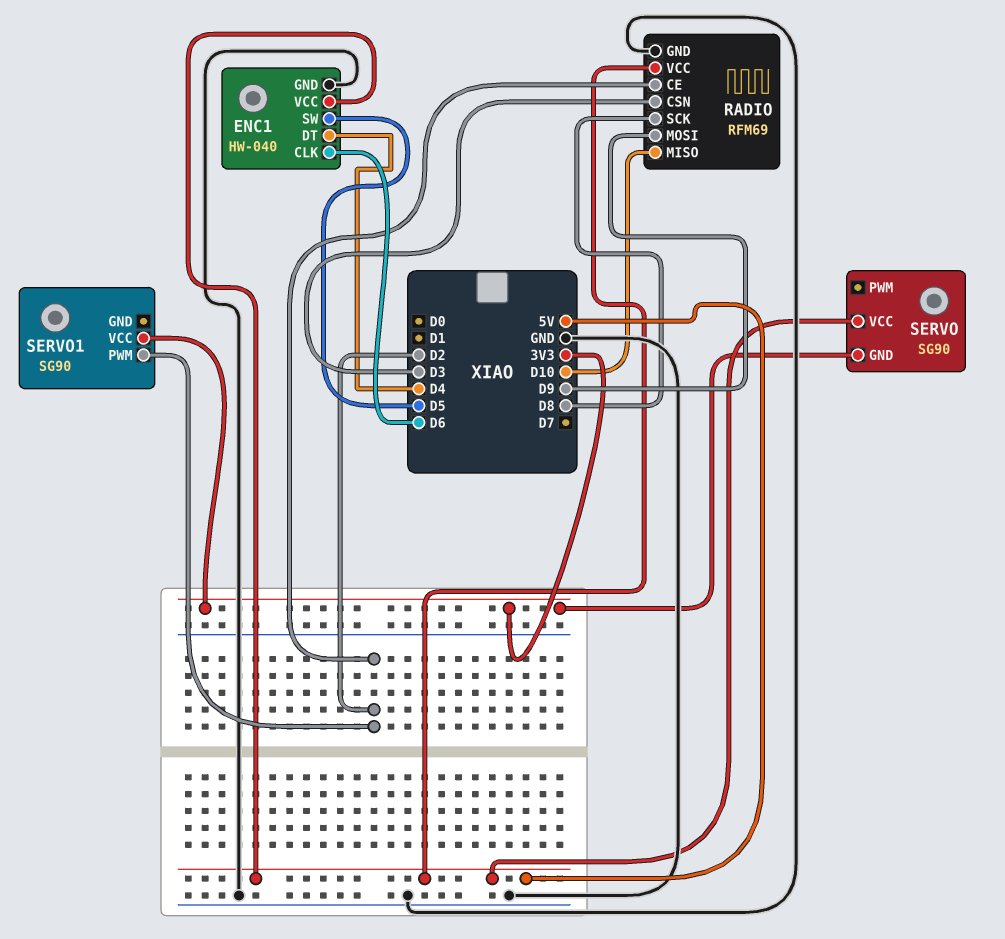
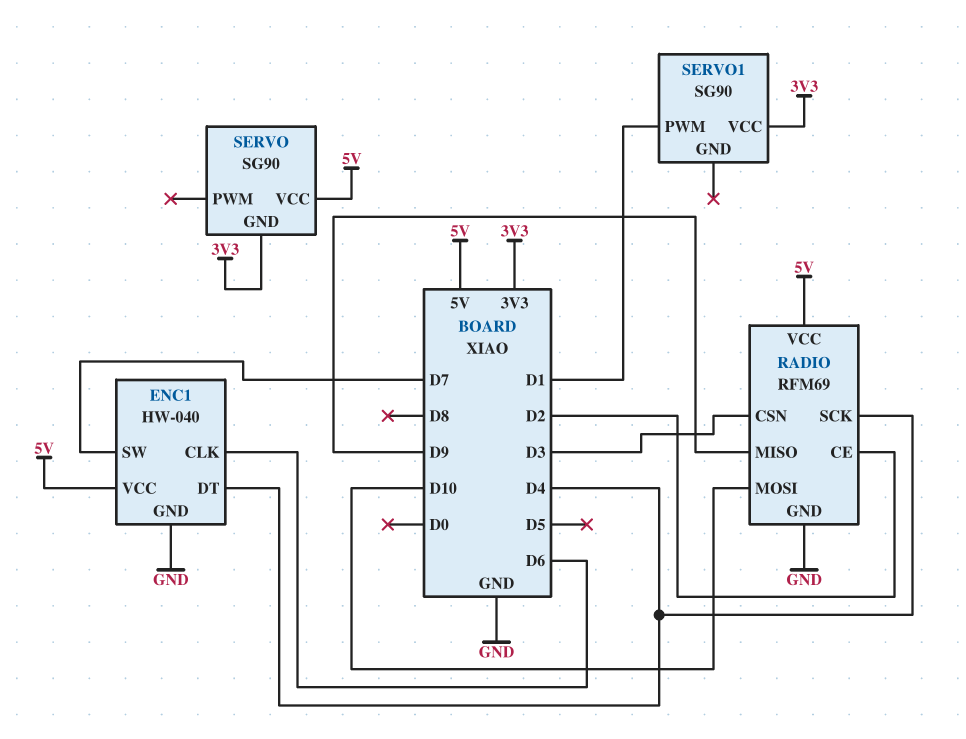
ENC1 pin SW: D5 -> D7
RADIO pin MISO: D10 -> D9
RADIO pin MOSI: D9 -> D10
RADIO pin SCK: D8 -> D4
SERVO1 pin PWM: D2 -> D1

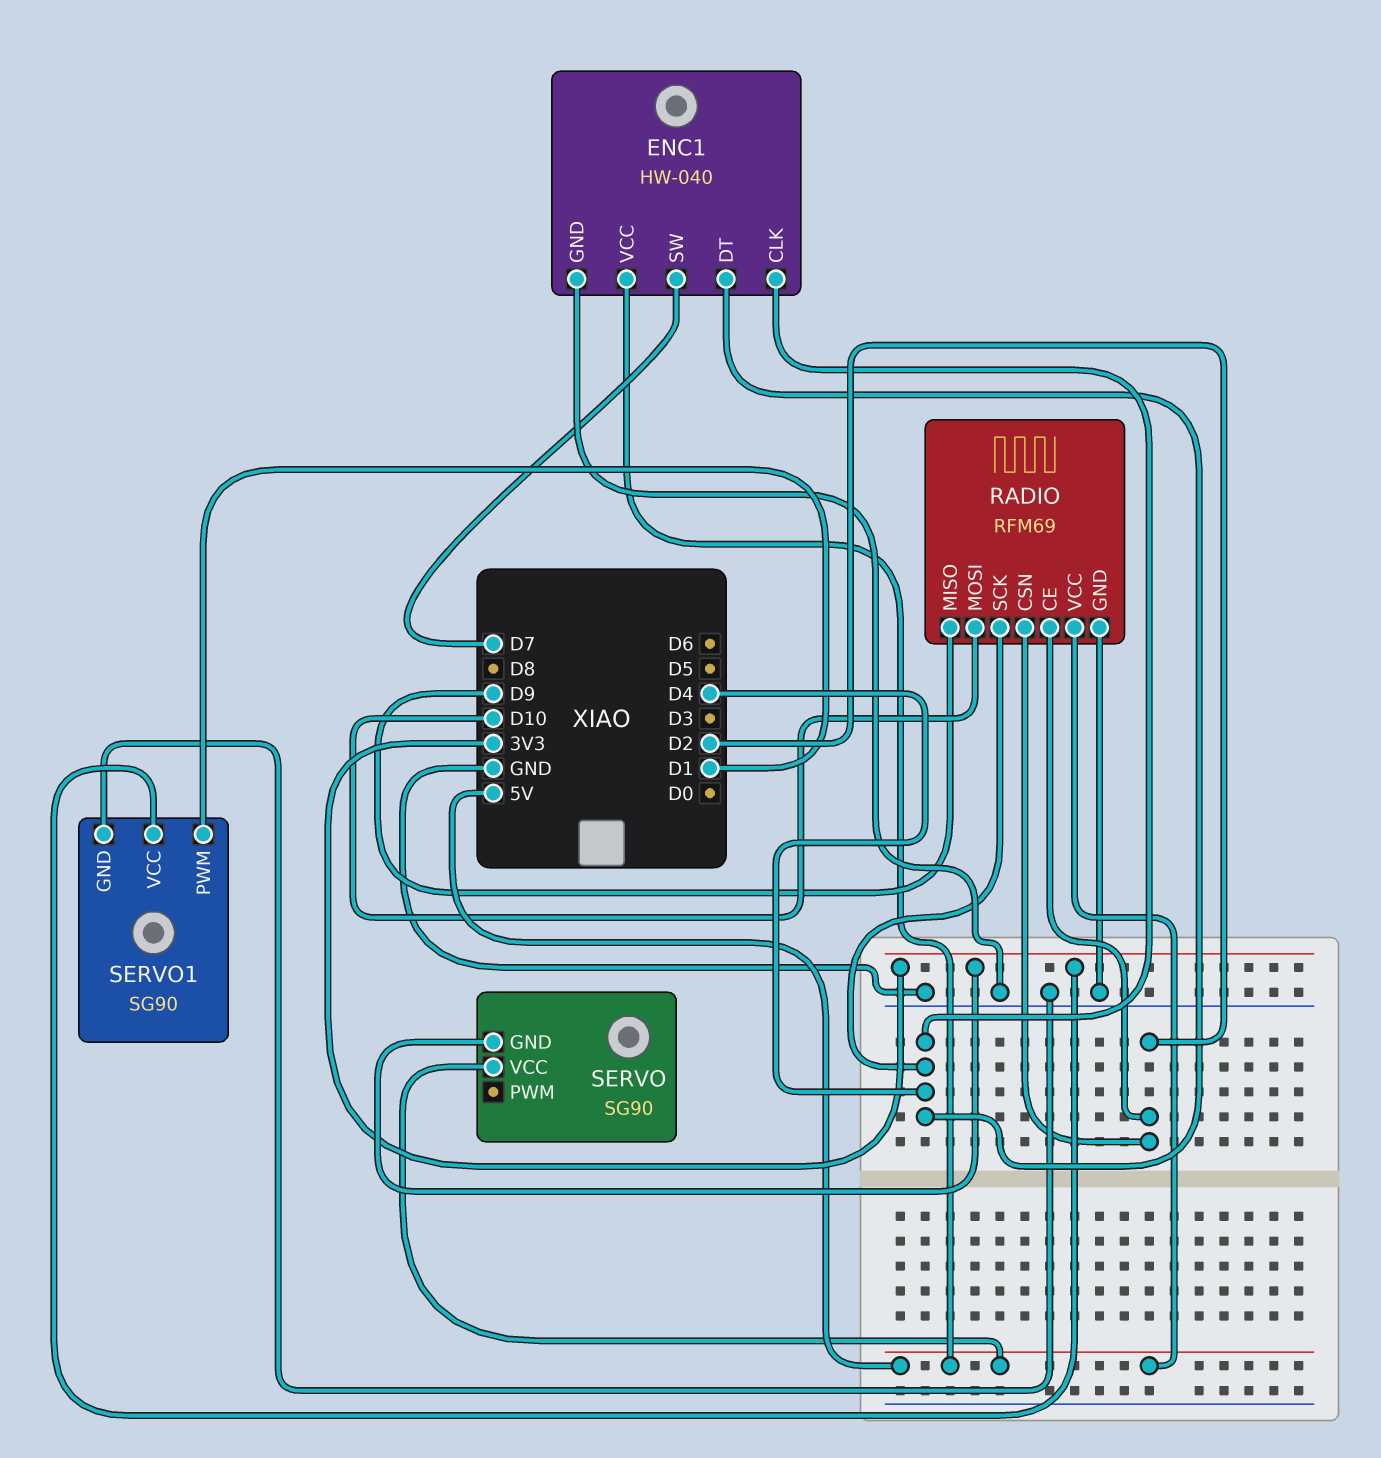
ENC1 pin CLK: D6 -> D4
RADIO pin CSN: D3 -> D2
SERVO1 pin GND: none -> GND

